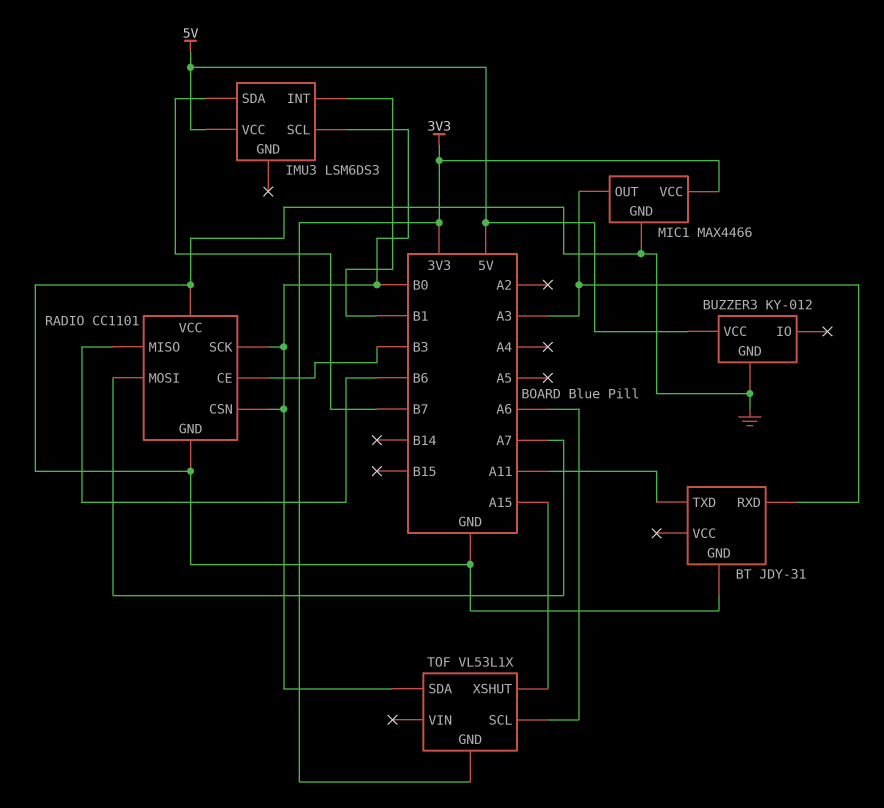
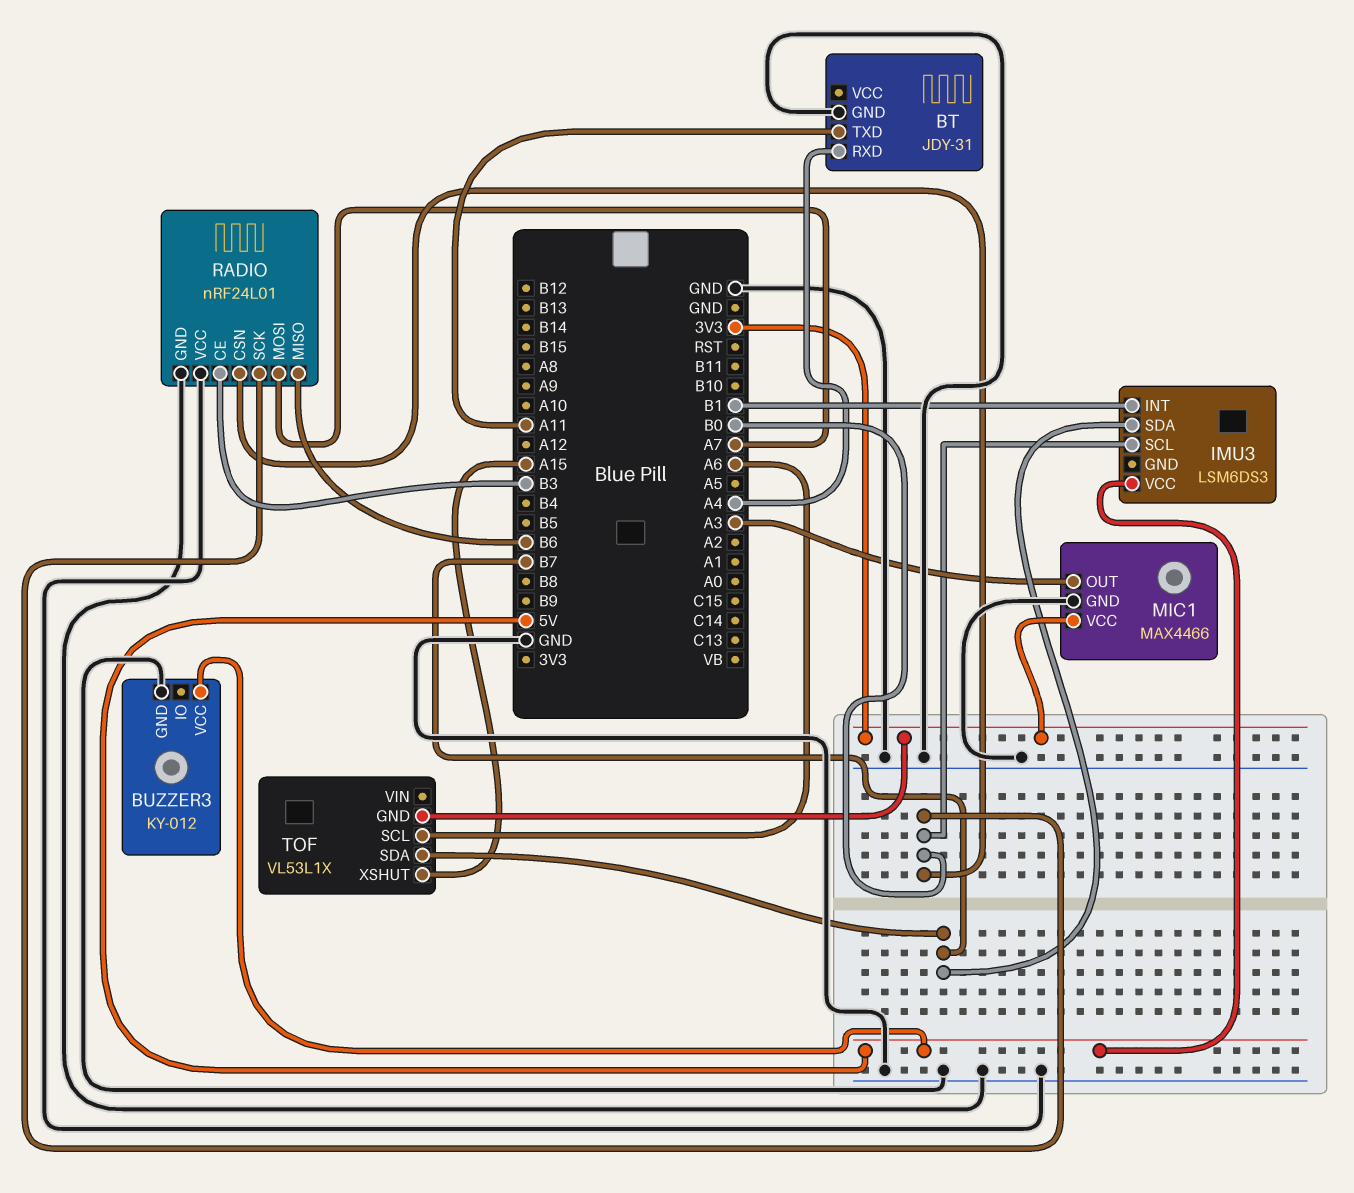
BT pin RXD: A3 -> A4
RADIO: CC1101 -> nRF24L01
TOF pin SDA: B0 -> B7

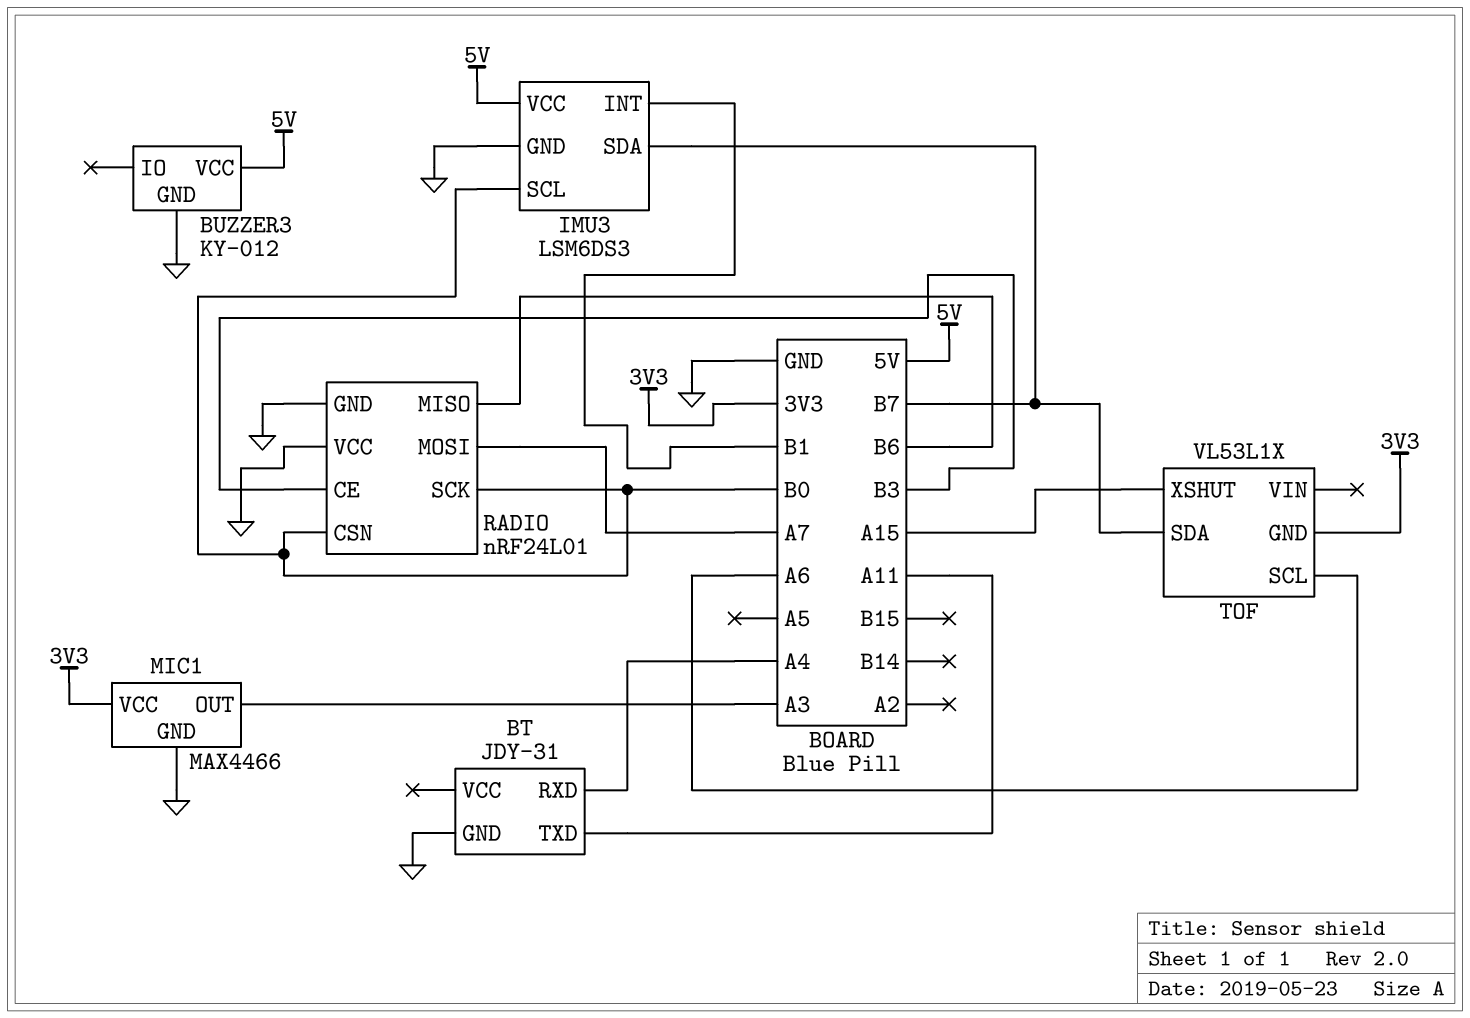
IMU3 pin GND: none -> GND

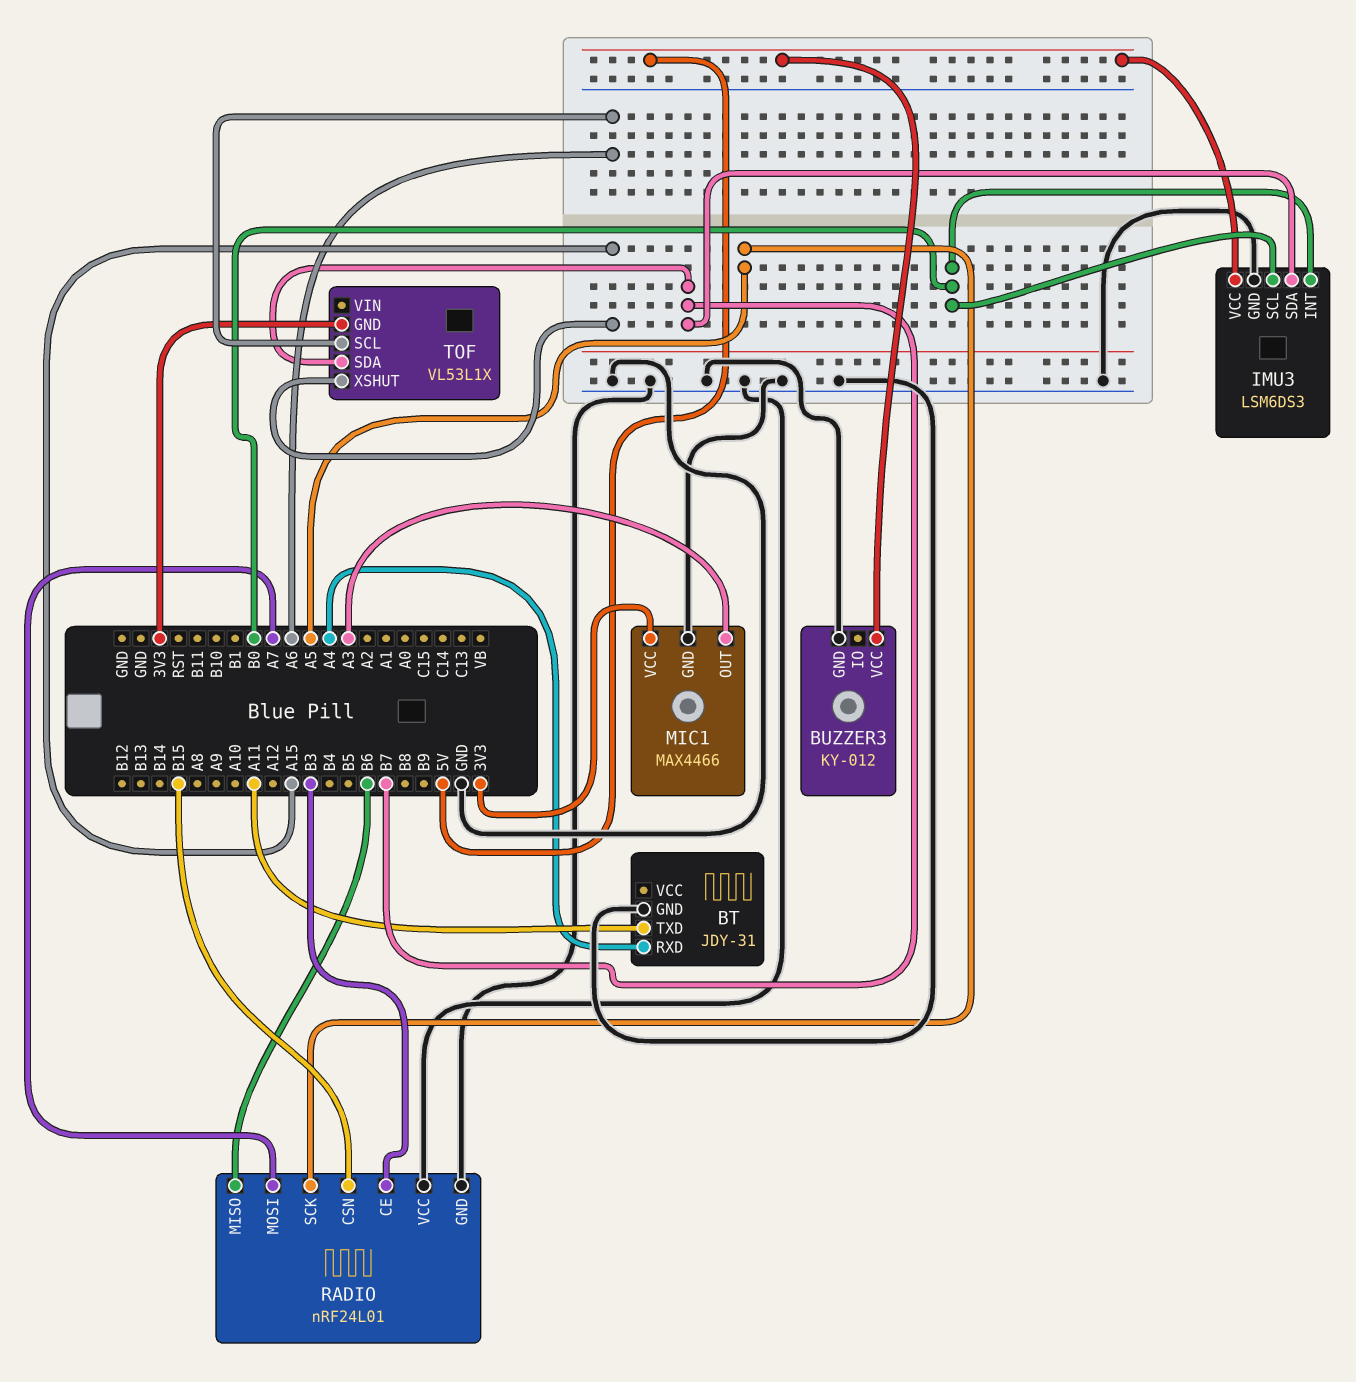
IMU3 pin INT: B1 -> B0
RADIO pin CSN: B0 -> B15
RADIO pin SCK: B0 -> A5

